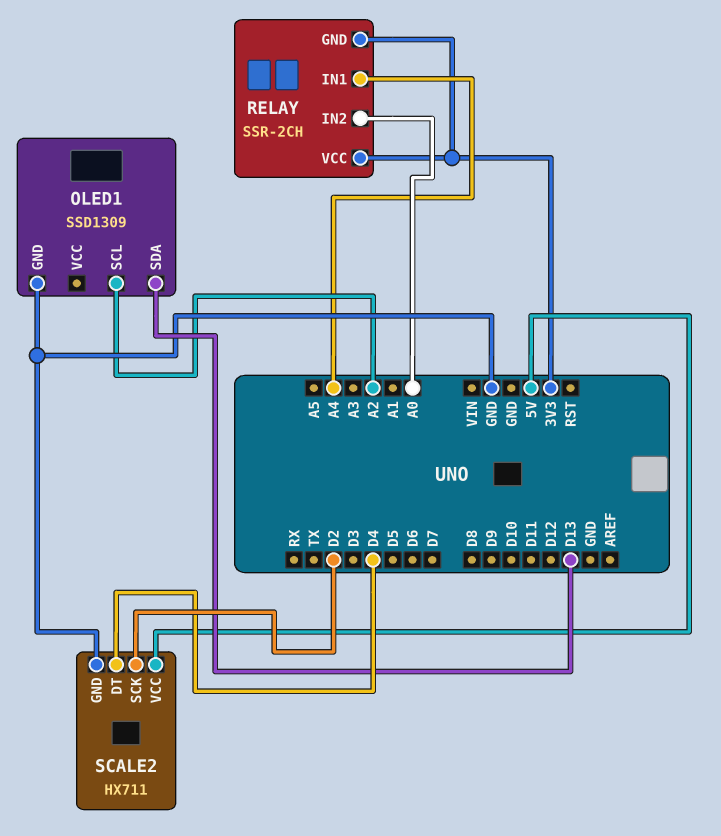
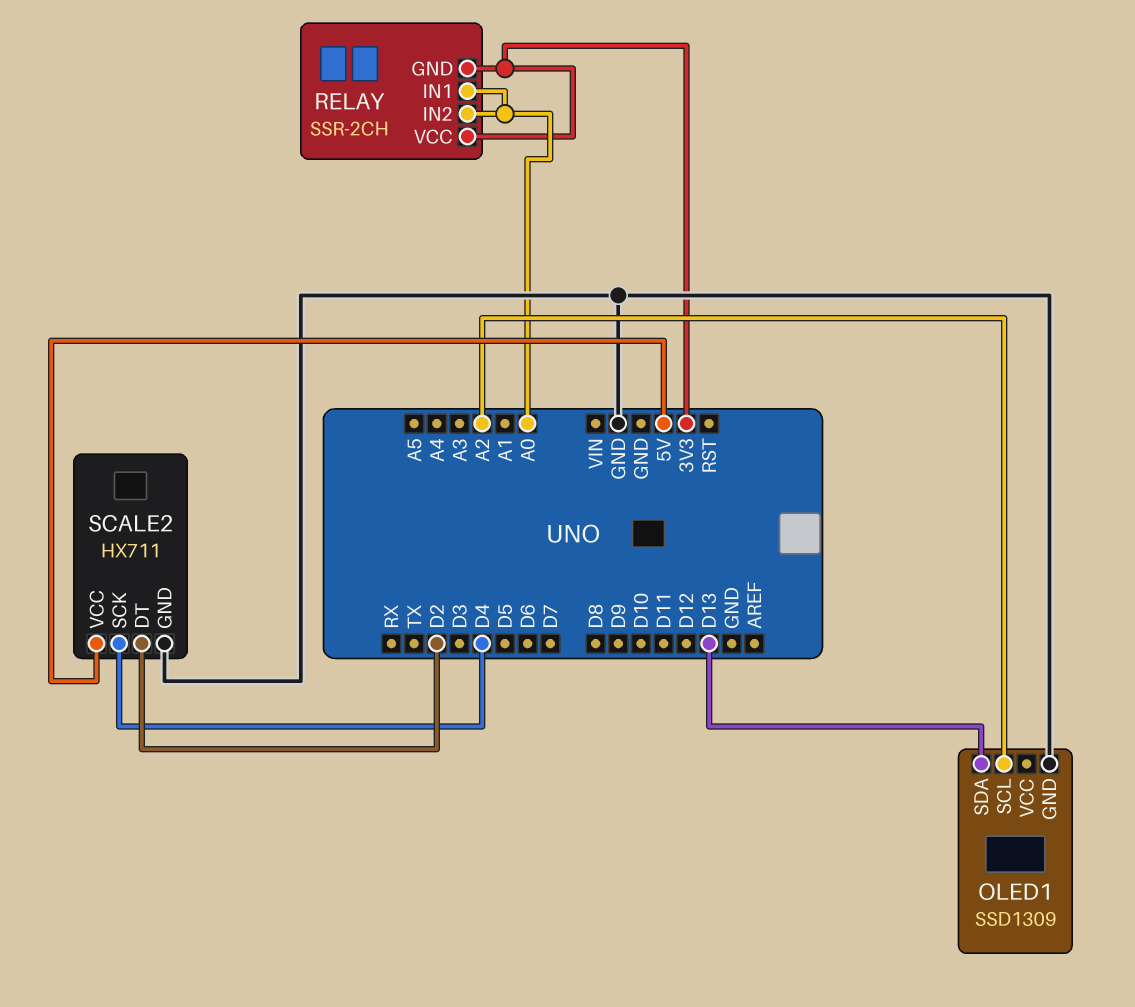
RELAY pin IN1: A4 -> A0
SCALE2 pin DT: D4 -> D2
SCALE2 pin SCK: D2 -> D4

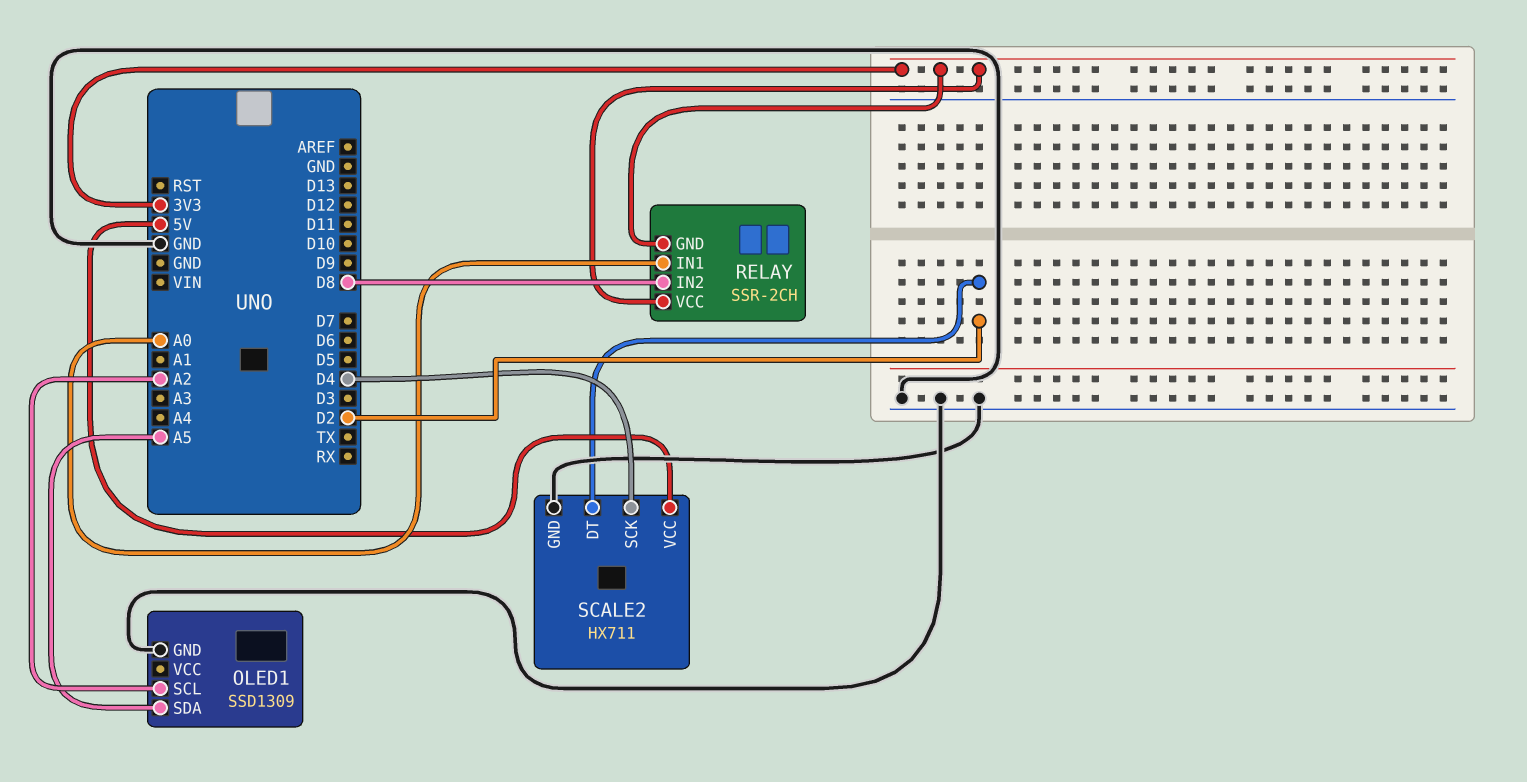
OLED1 pin SDA: D13 -> A5
RELAY pin IN2: A0 -> D8

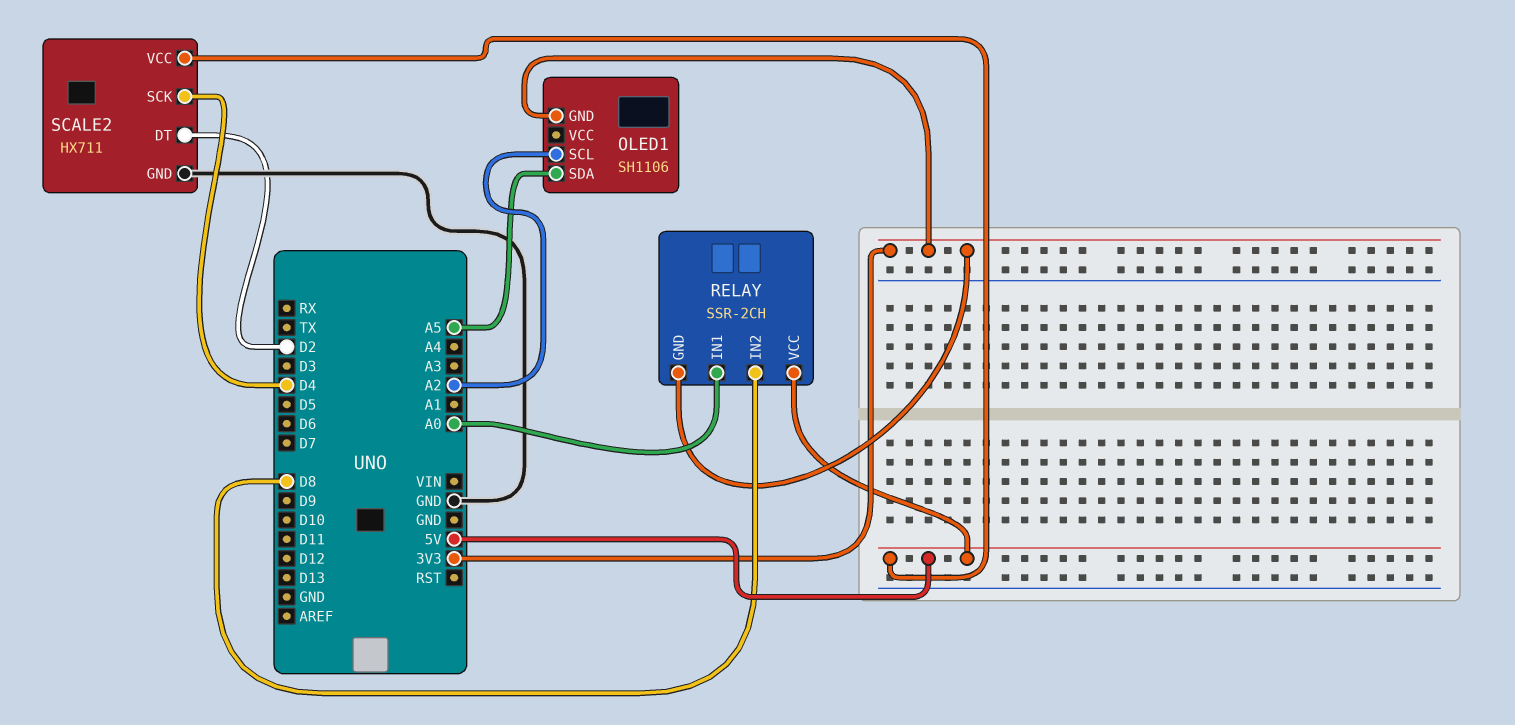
OLED1: SSD1309 -> SH1106
OLED1 pin GND: GND -> 3V3
RELAY pin VCC: 3V3 -> 5V

